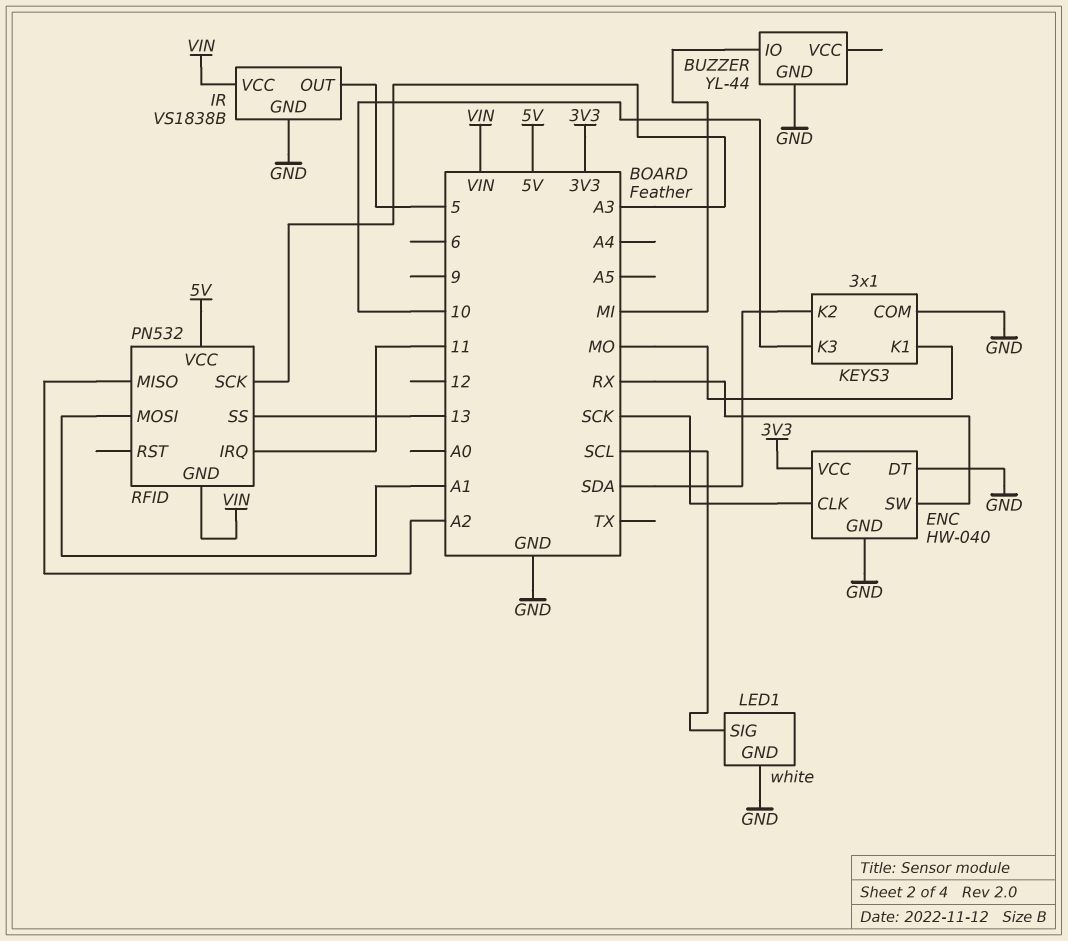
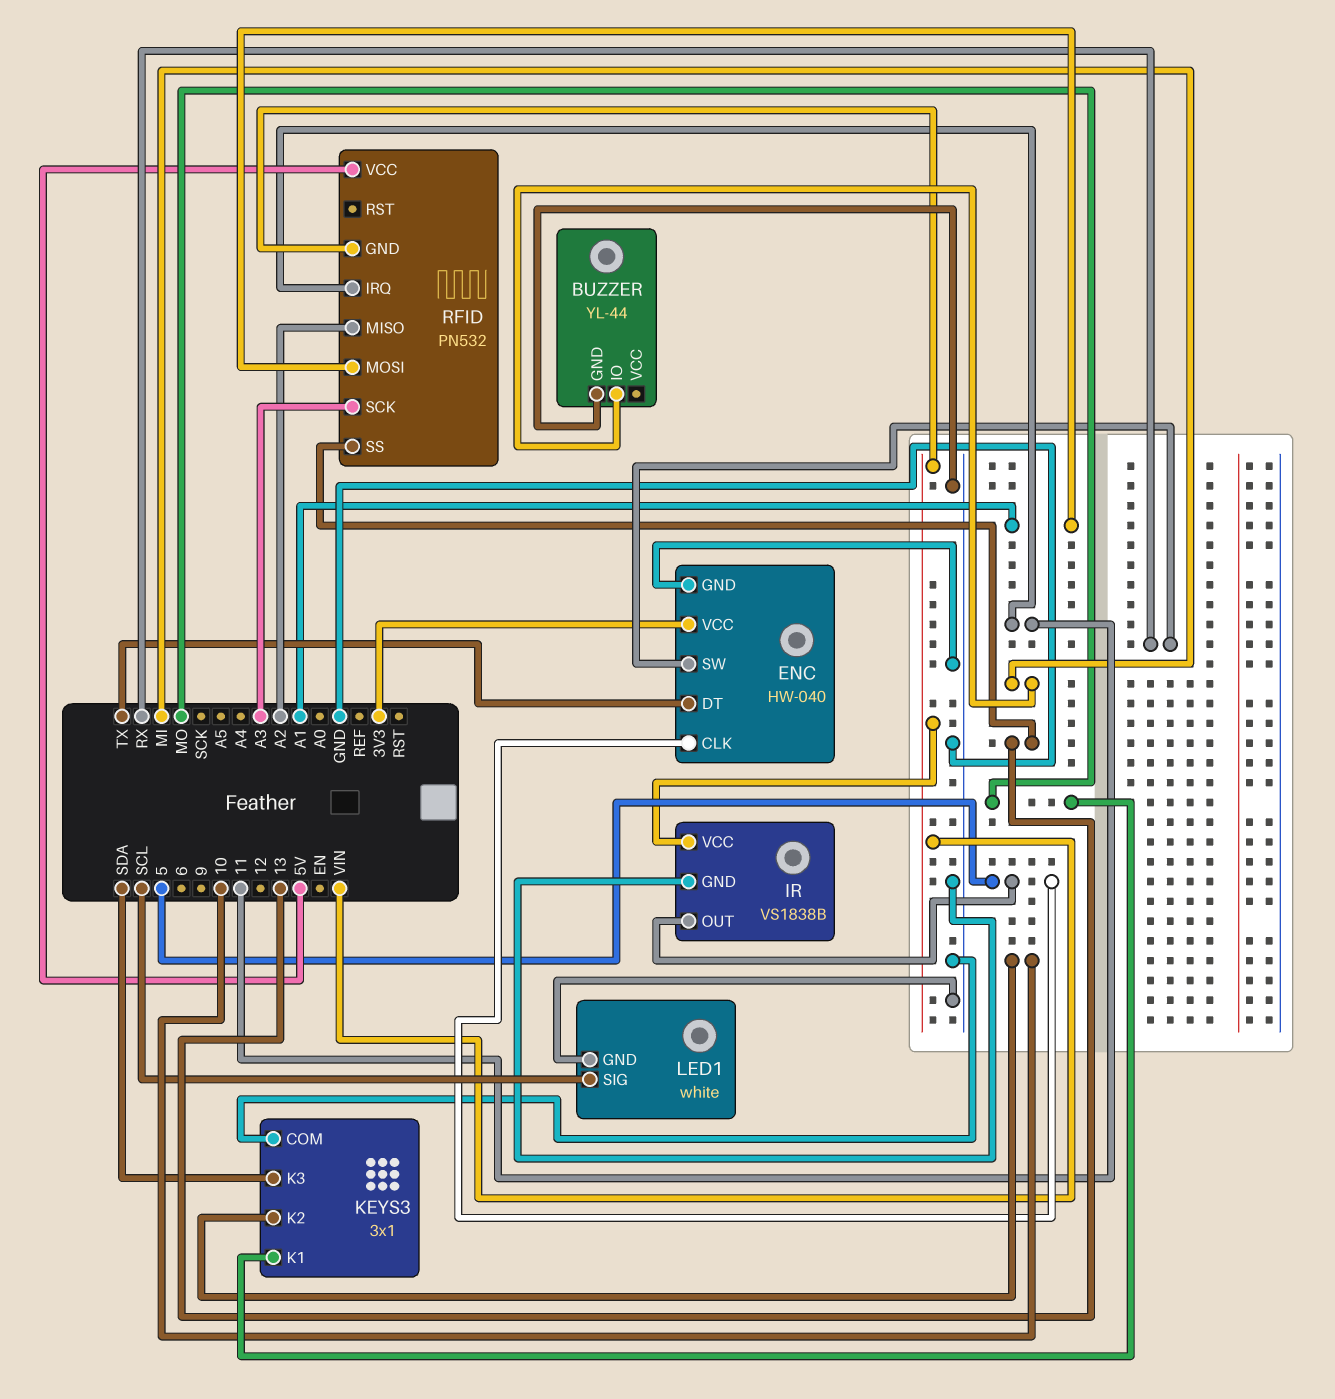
ENC pin CLK: SCK -> 5
ENC pin DT: GND -> TX
KEYS3 pin K2: SDA -> 10
KEYS3 pin K3: 10 -> SDA

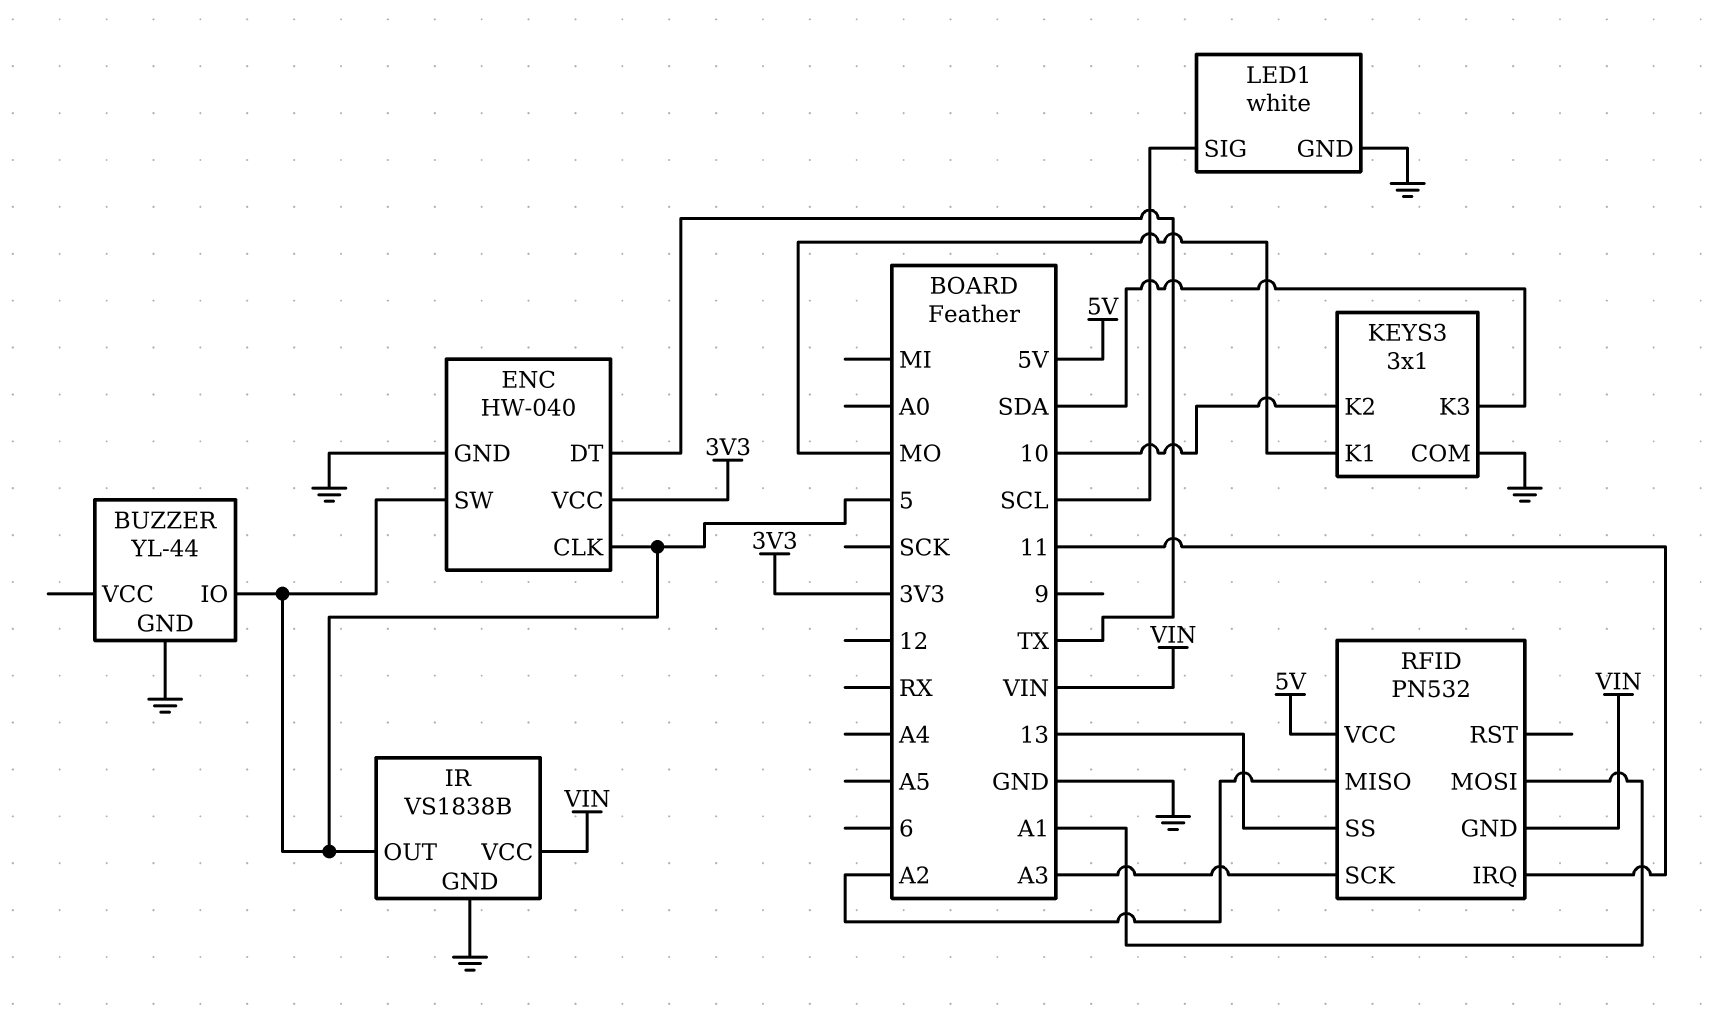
BUZZER pin IO: MI -> 5
ENC pin SW: RX -> 5

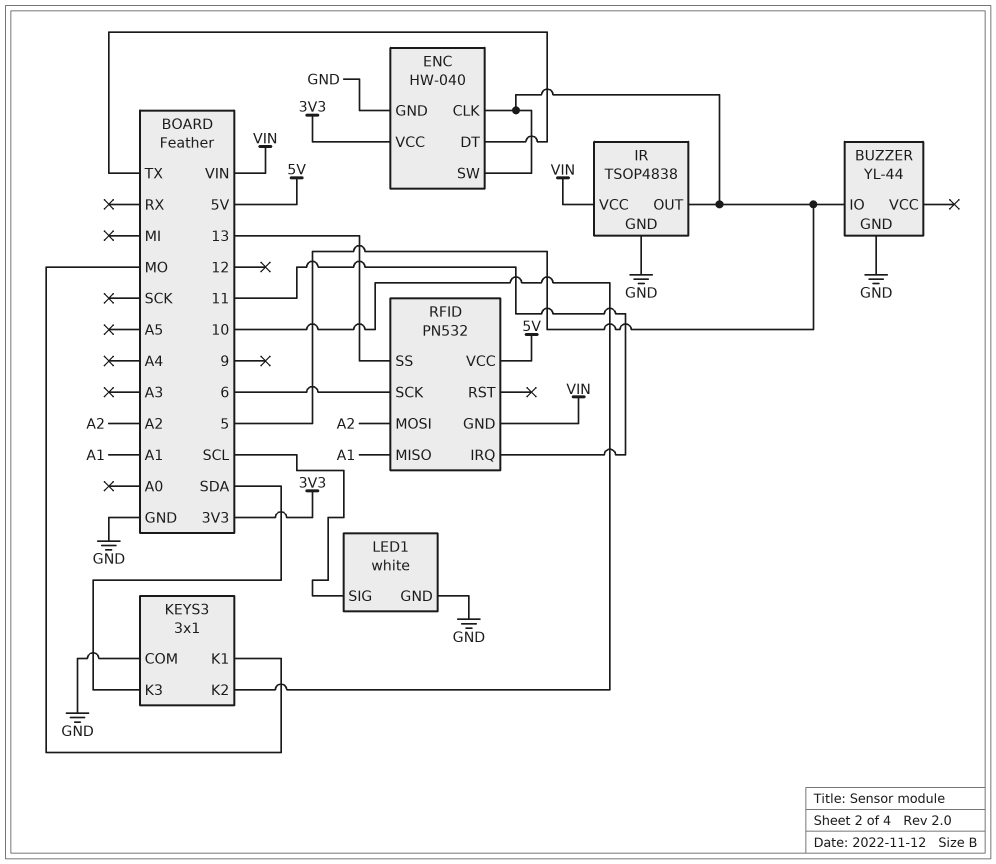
IR: VS1838B -> TSOP4838
RFID pin MISO: A2 -> A1
RFID pin MOSI: A1 -> A2
RFID pin SCK: A3 -> 6

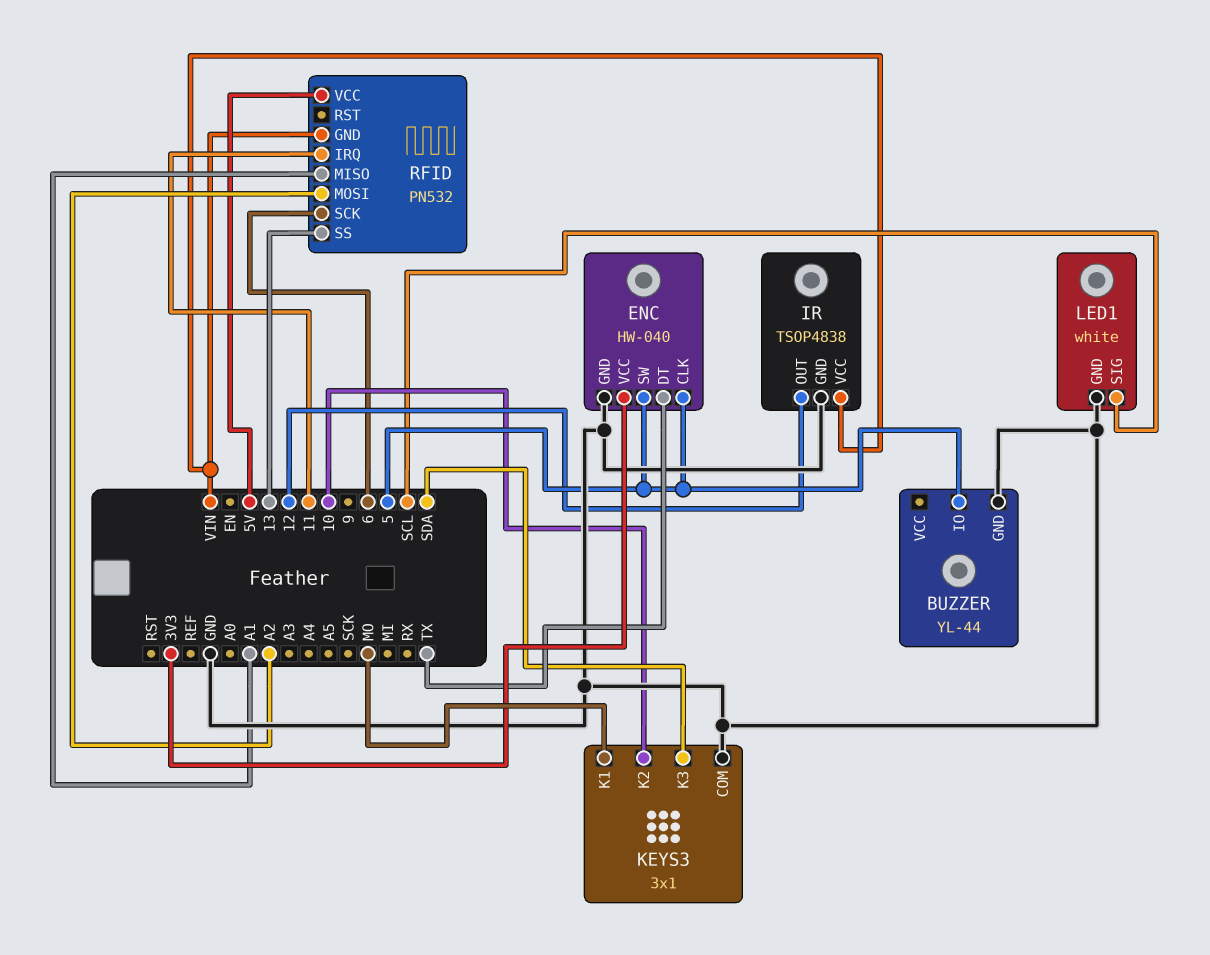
IR pin OUT: 5 -> 12

